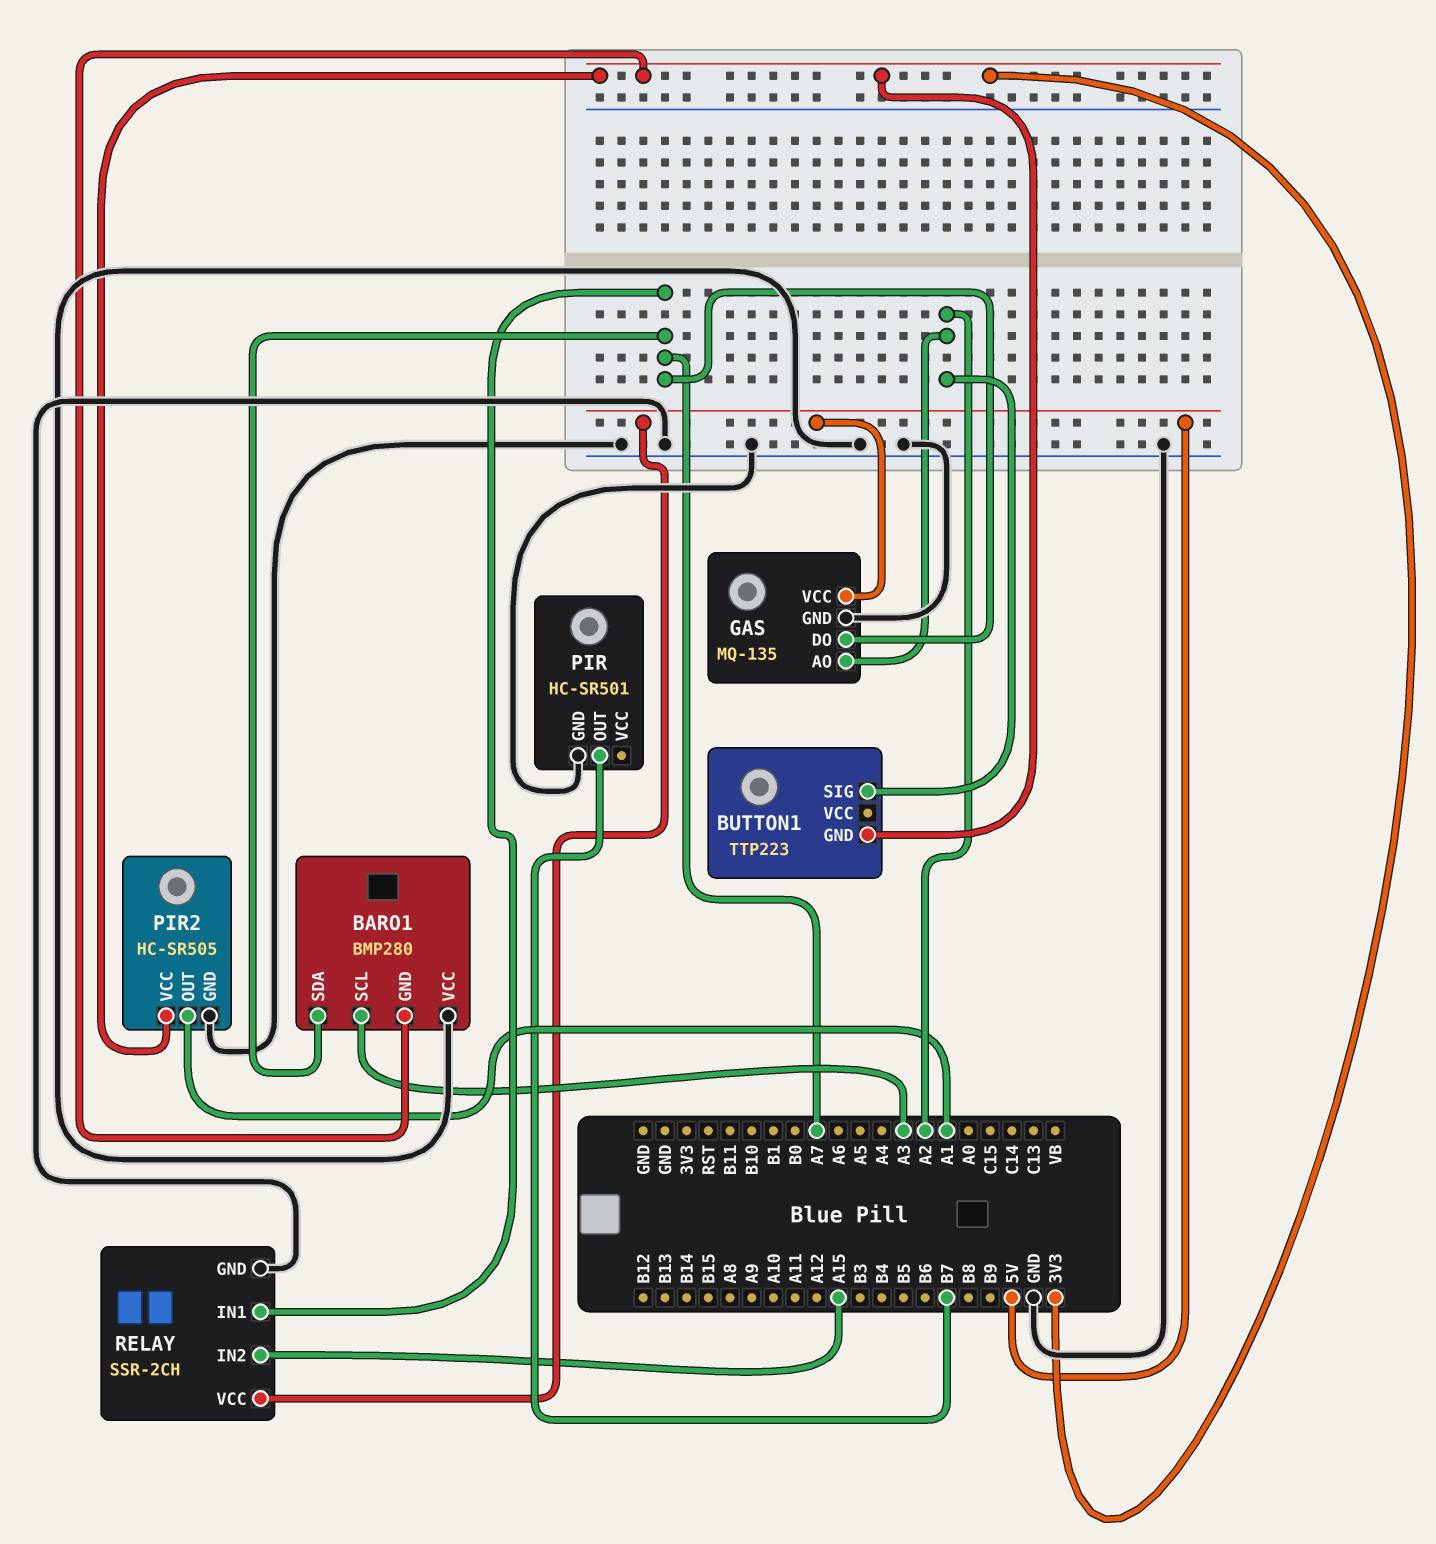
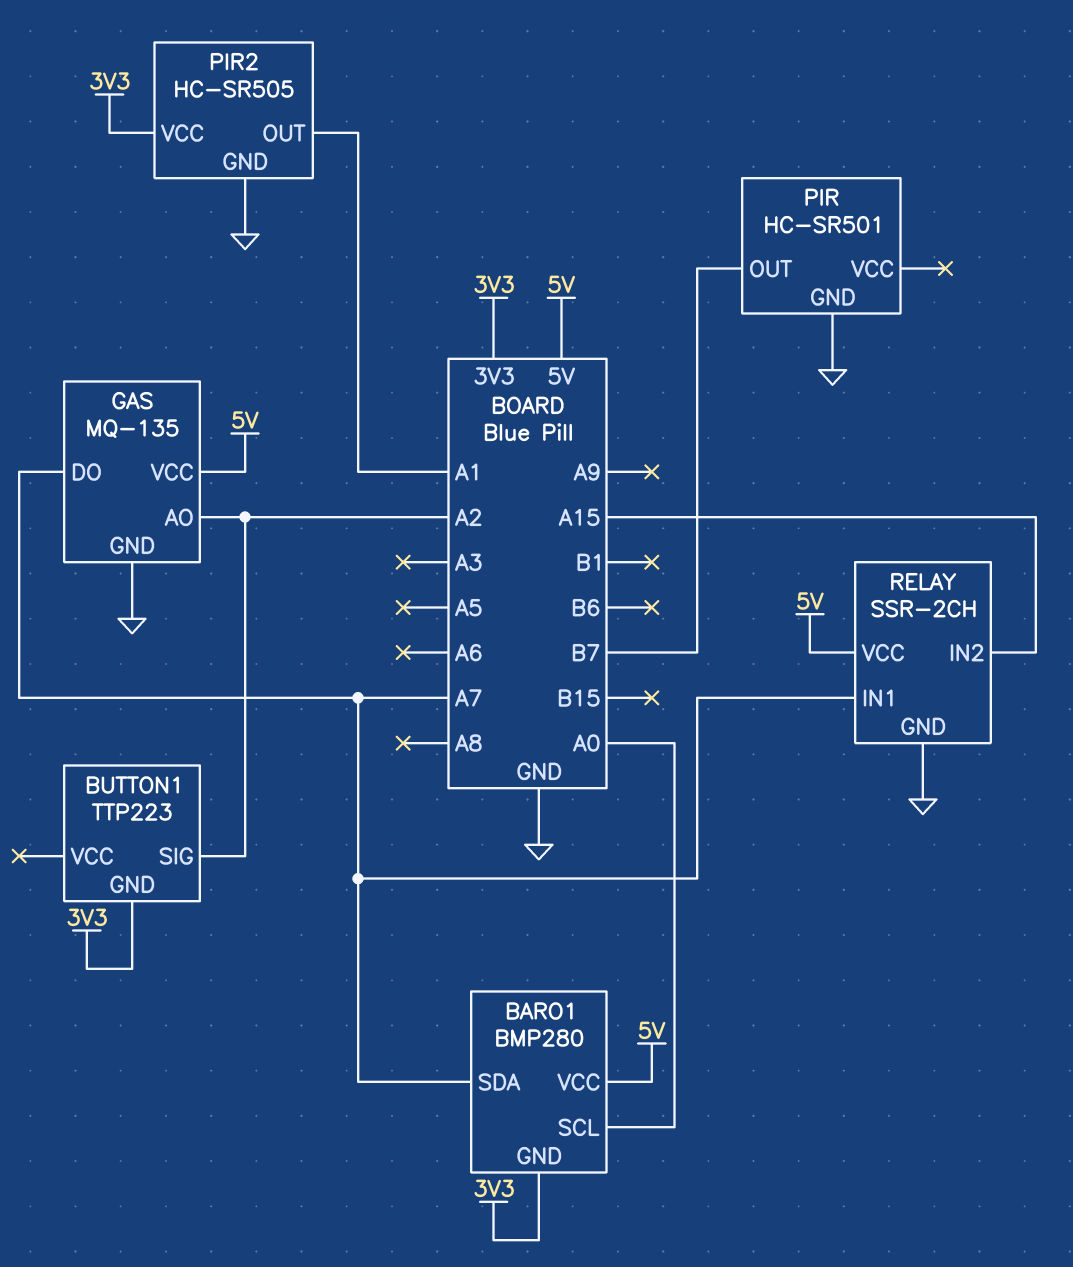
BARO1 pin SCL: A3 -> A0
BARO1 pin VCC: GND -> 5V

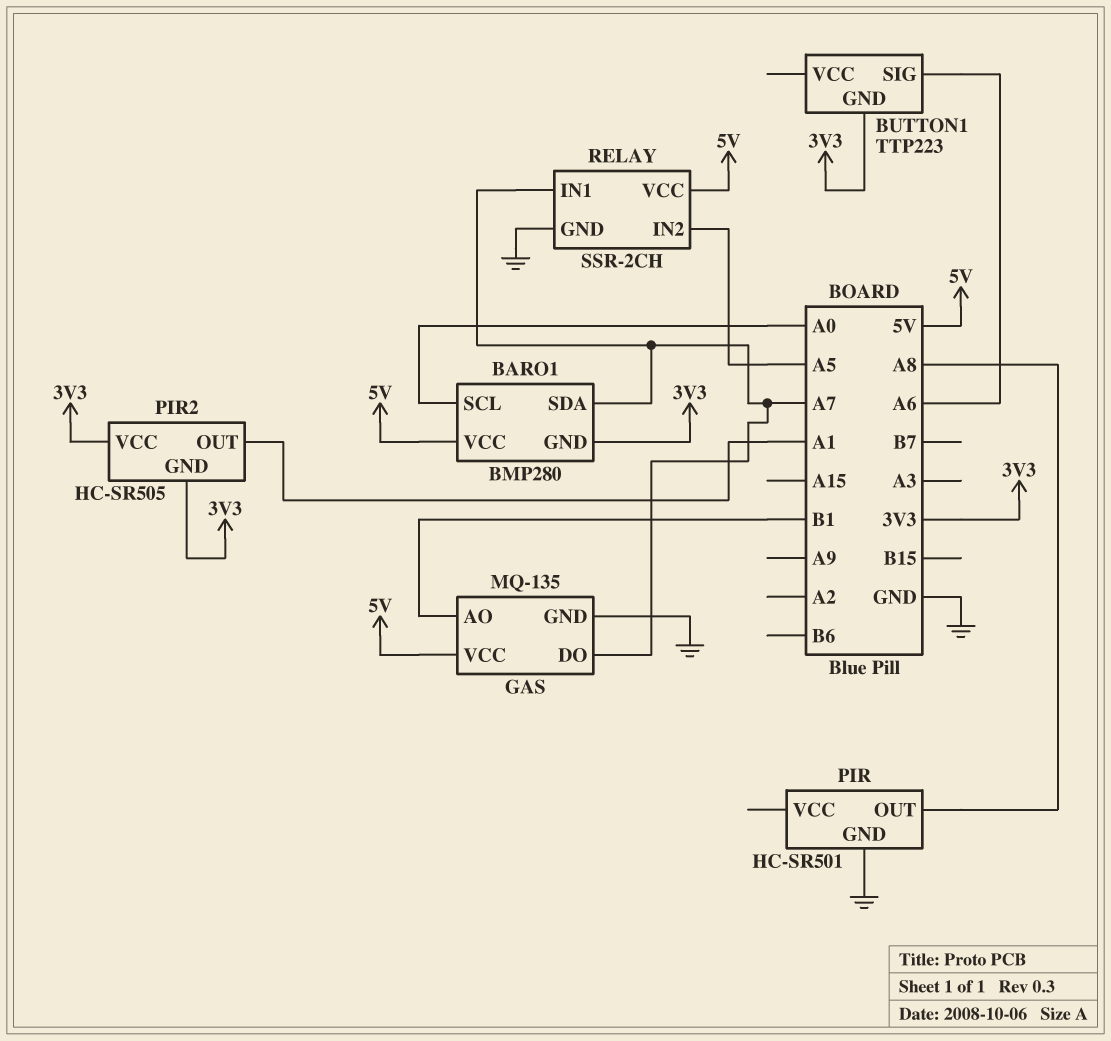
BUTTON1 pin SIG: A2 -> A6
GAS pin AO: A2 -> B1
PIR pin OUT: B7 -> A8
PIR2 pin GND: GND -> 3V3
RELAY pin IN2: A15 -> A5

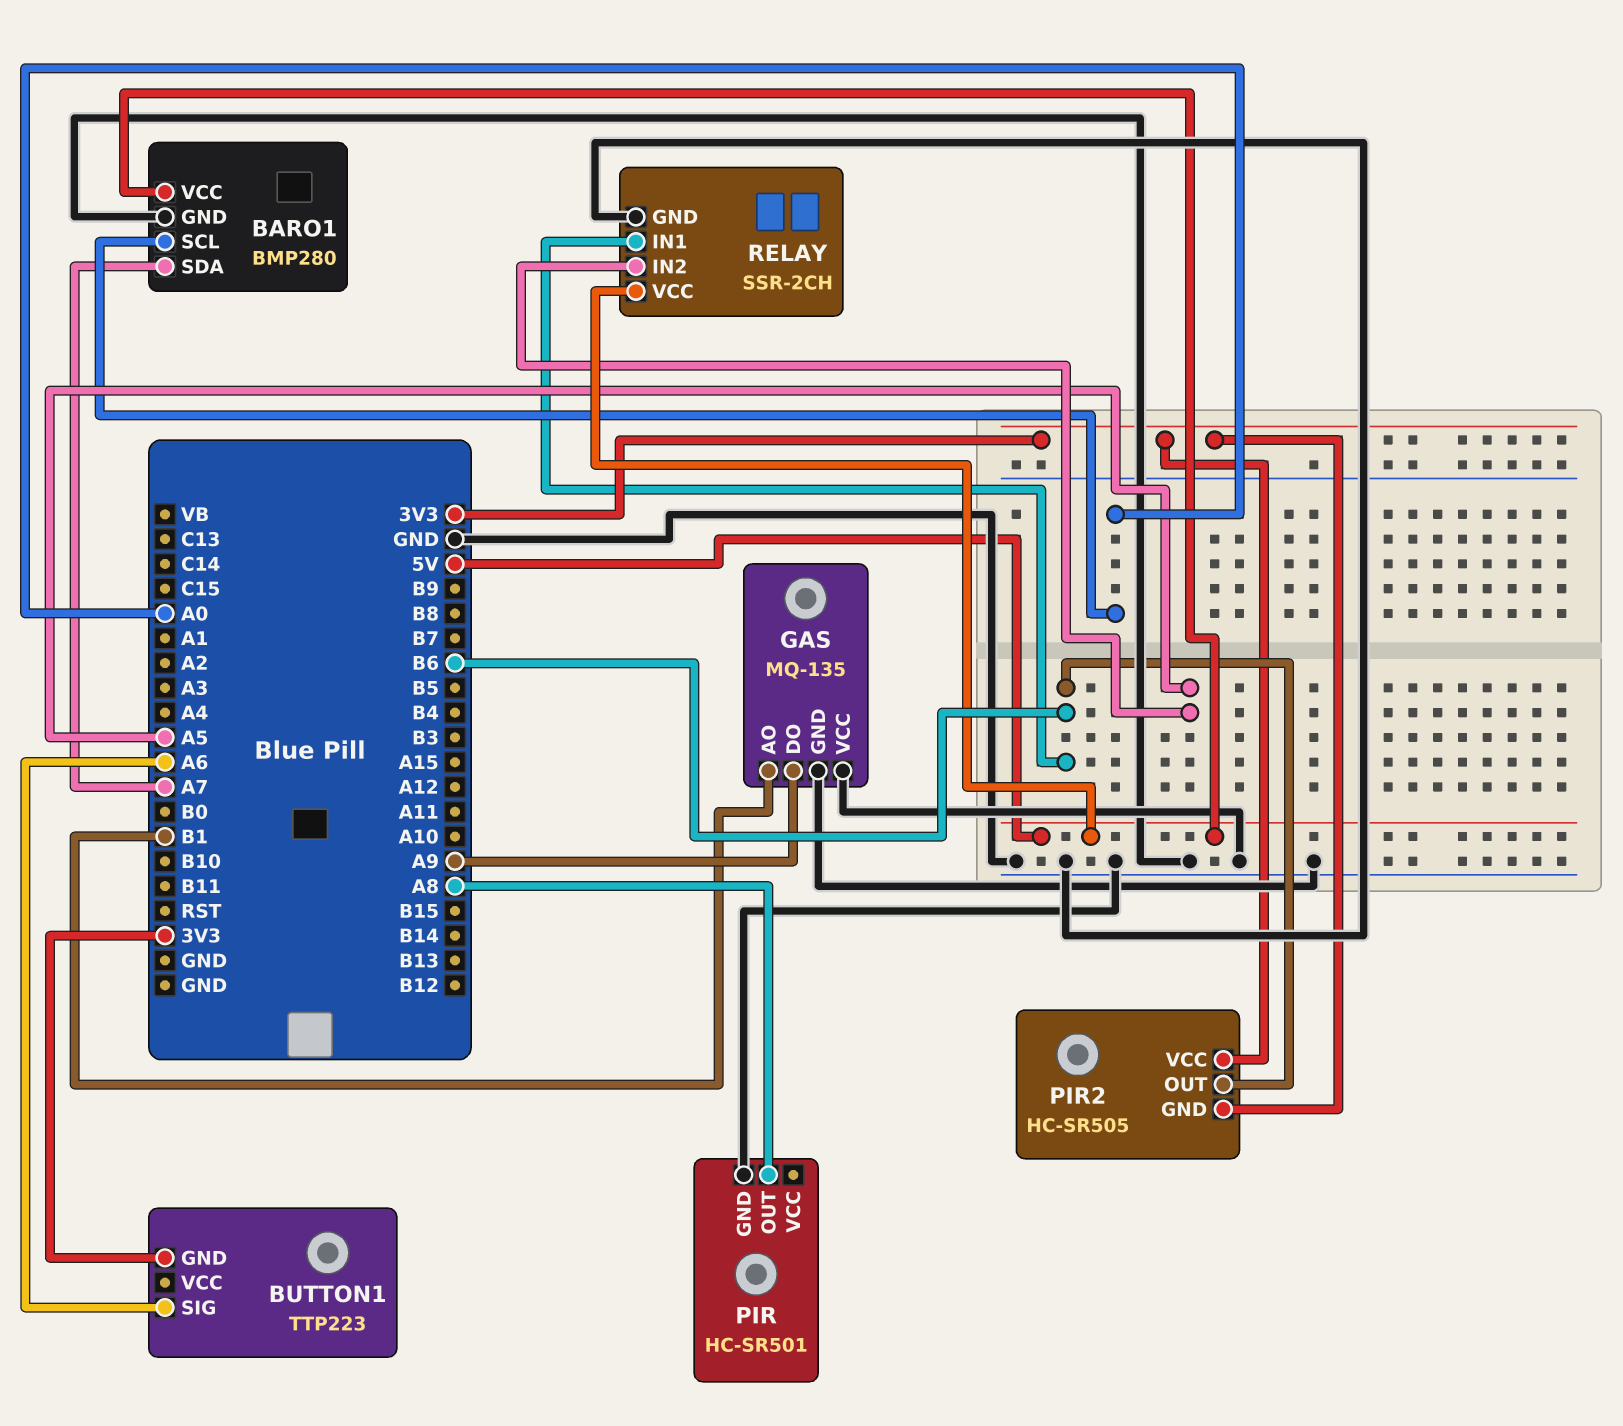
BARO1 pin GND: 3V3 -> GND
GAS pin DO: A7 -> A9
GAS pin VCC: 5V -> GND
PIR2 pin OUT: A1 -> B6
RELAY pin IN1: A7 -> B6

